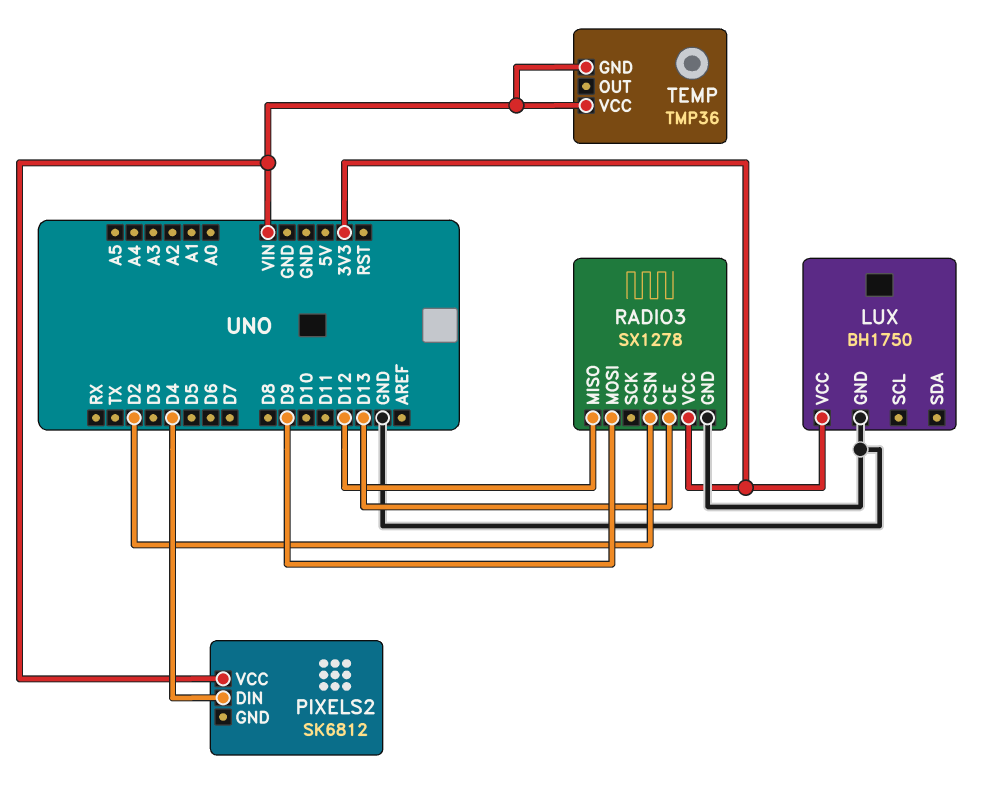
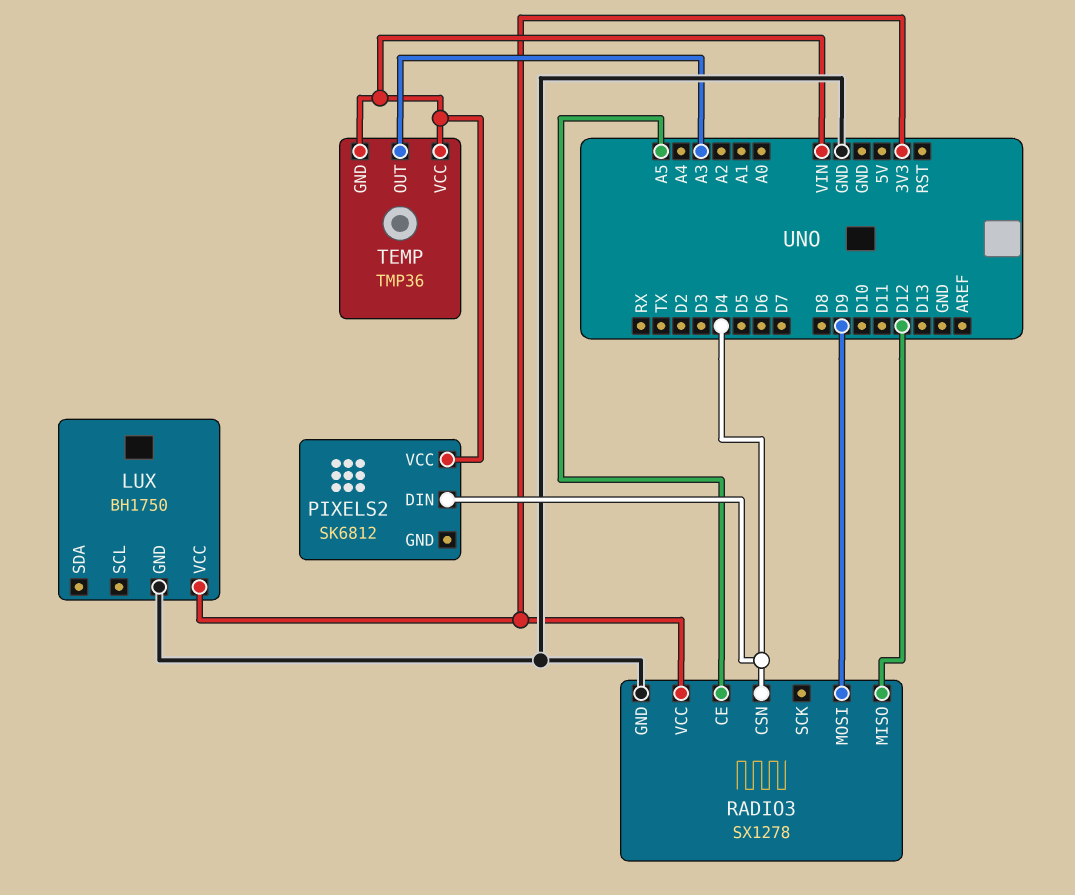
RADIO3 pin CE: D13 -> A5
RADIO3 pin CSN: D2 -> D4
TEMP pin OUT: none -> A3

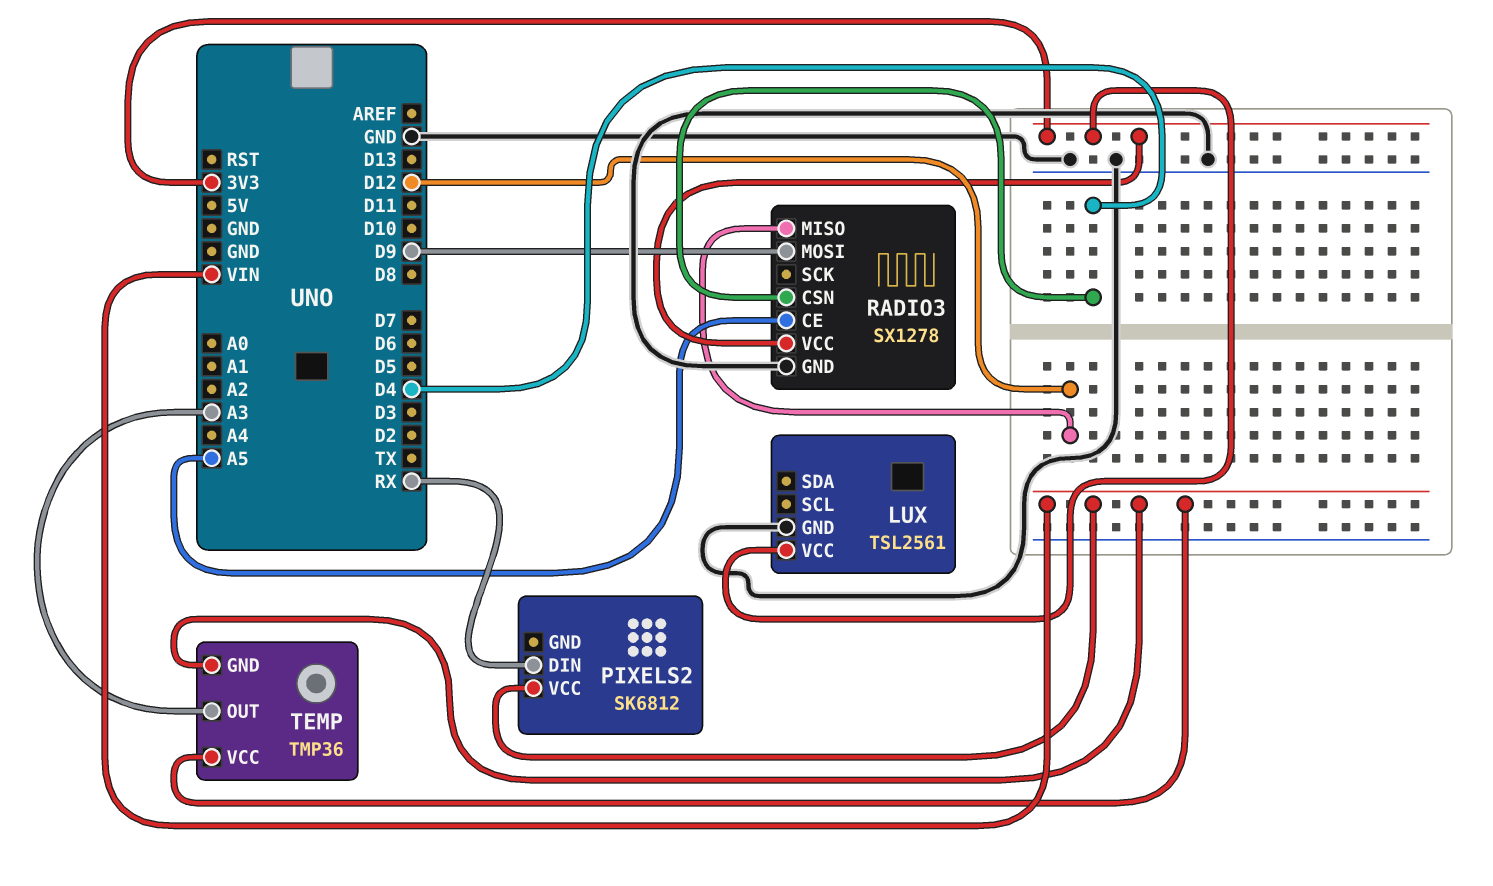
LUX: BH1750 -> TSL2561
PIXELS2 pin DIN: D4 -> RX

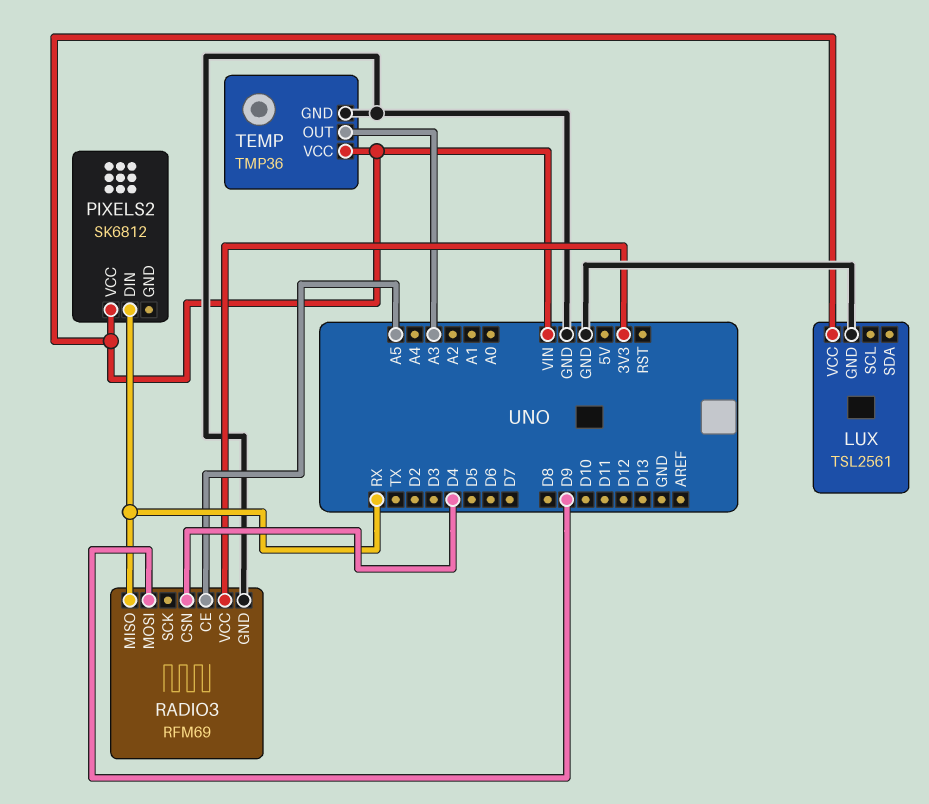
LUX pin VCC: 3V3 -> VIN
RADIO3: SX1278 -> RFM69
RADIO3 pin MISO: D12 -> RX
TEMP pin GND: VIN -> GND

